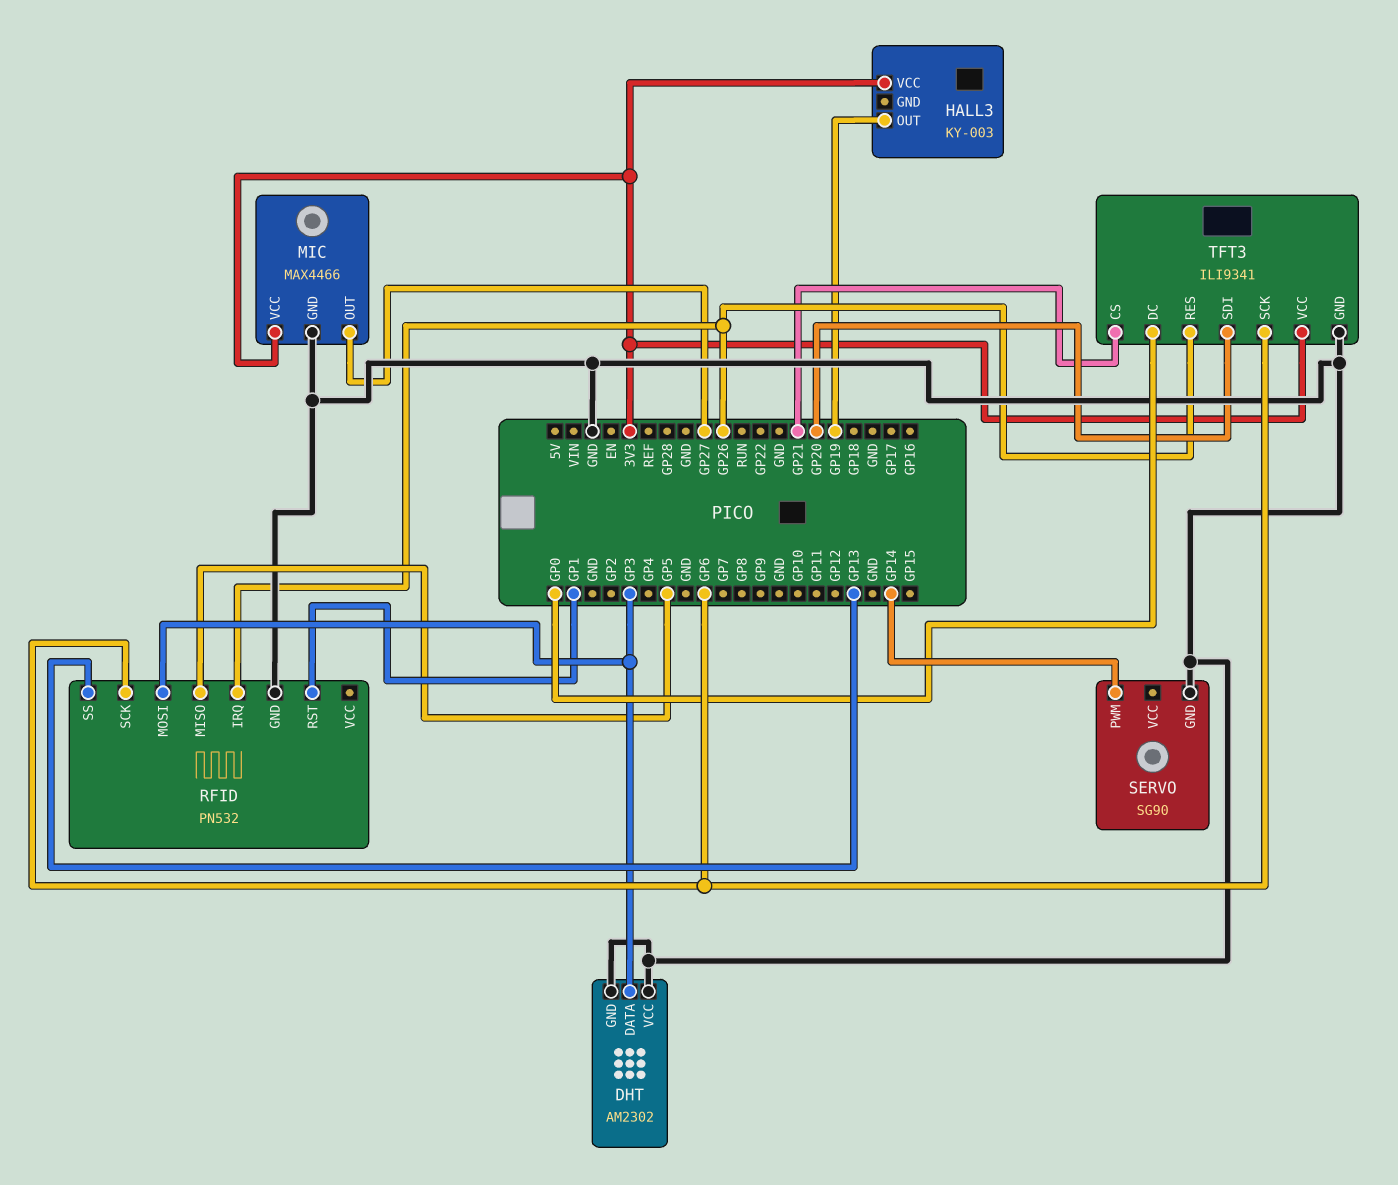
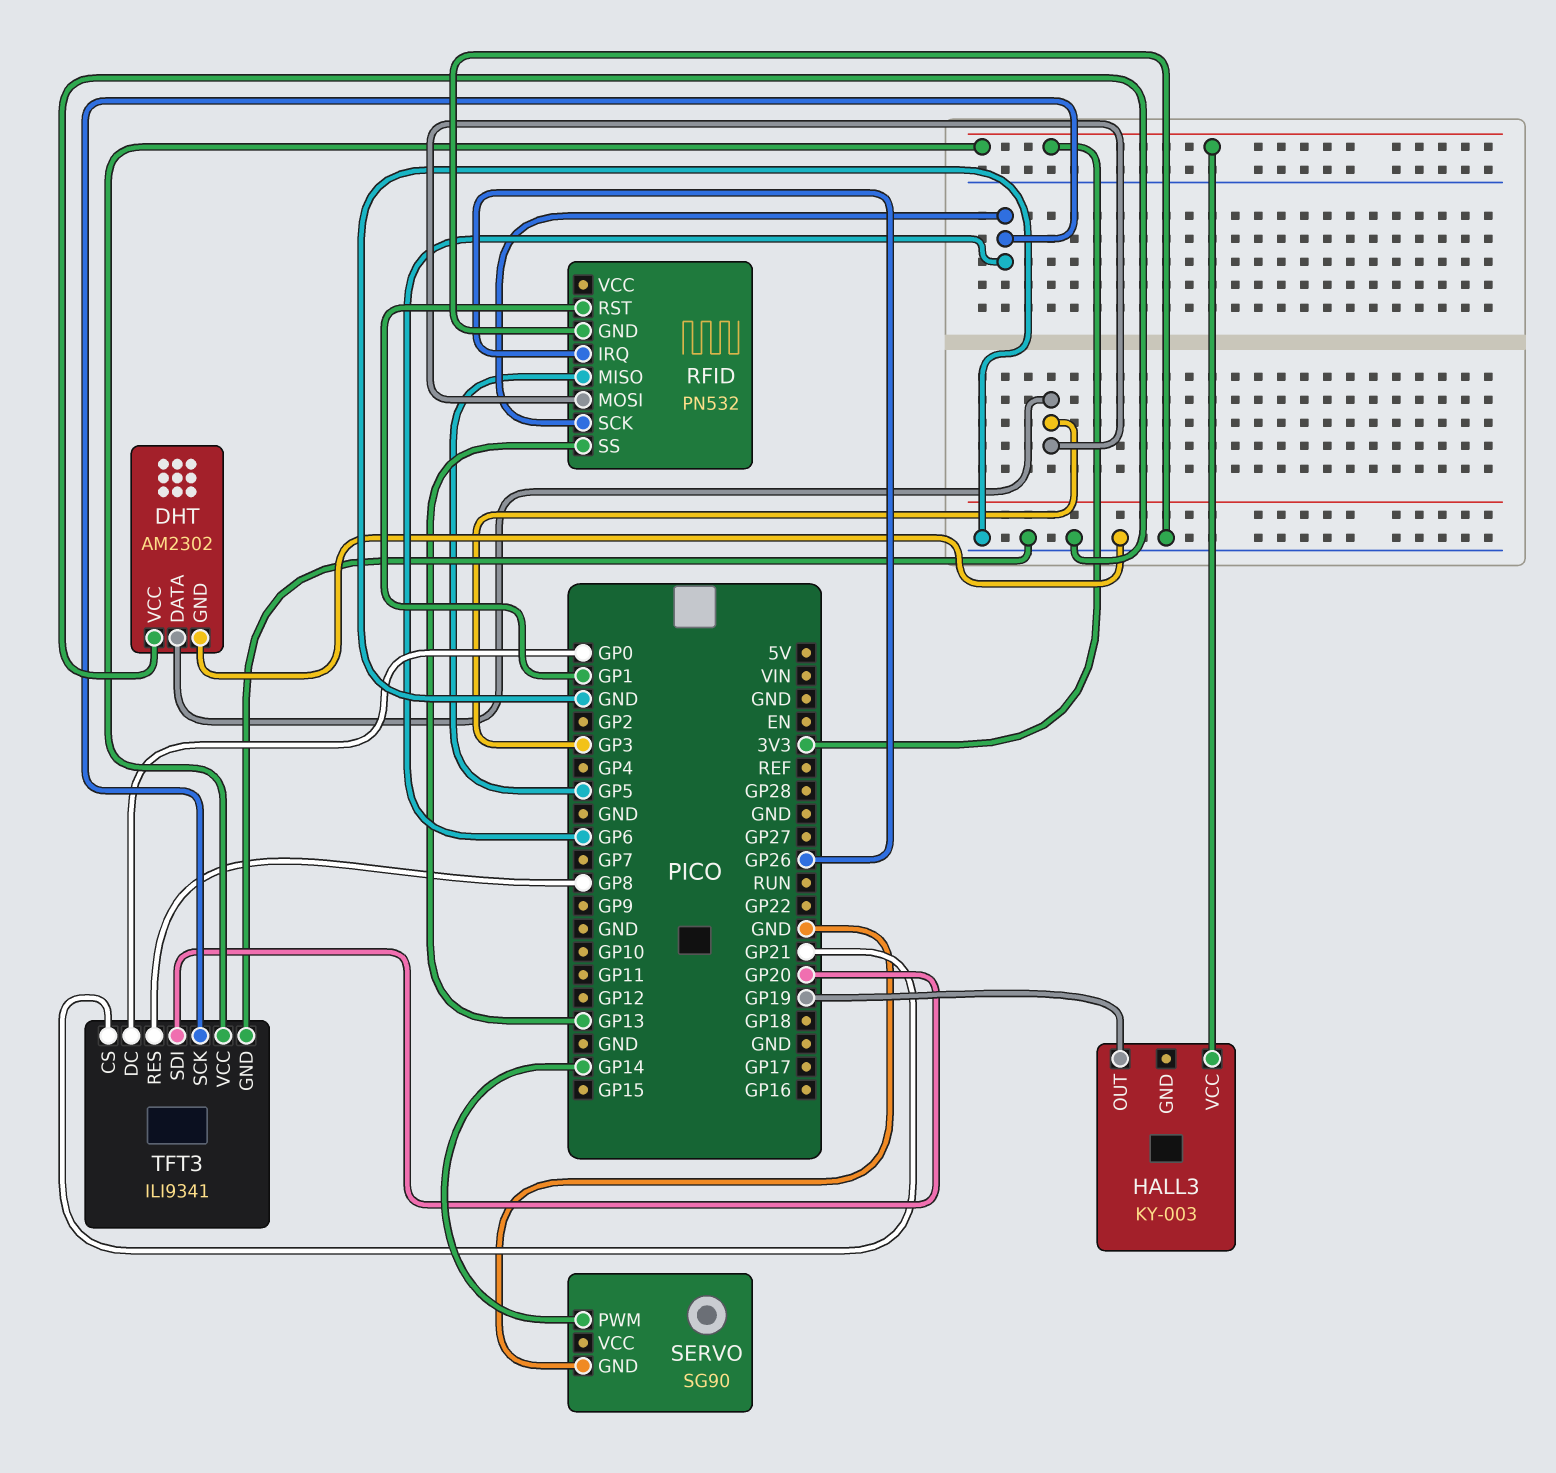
MIC: MAX4466 -> none
MIC pin GND: GND -> none
MIC pin OUT: GP27 -> none
MIC pin VCC: 3V3 -> none
TFT3 pin RES: GP26 -> GP8

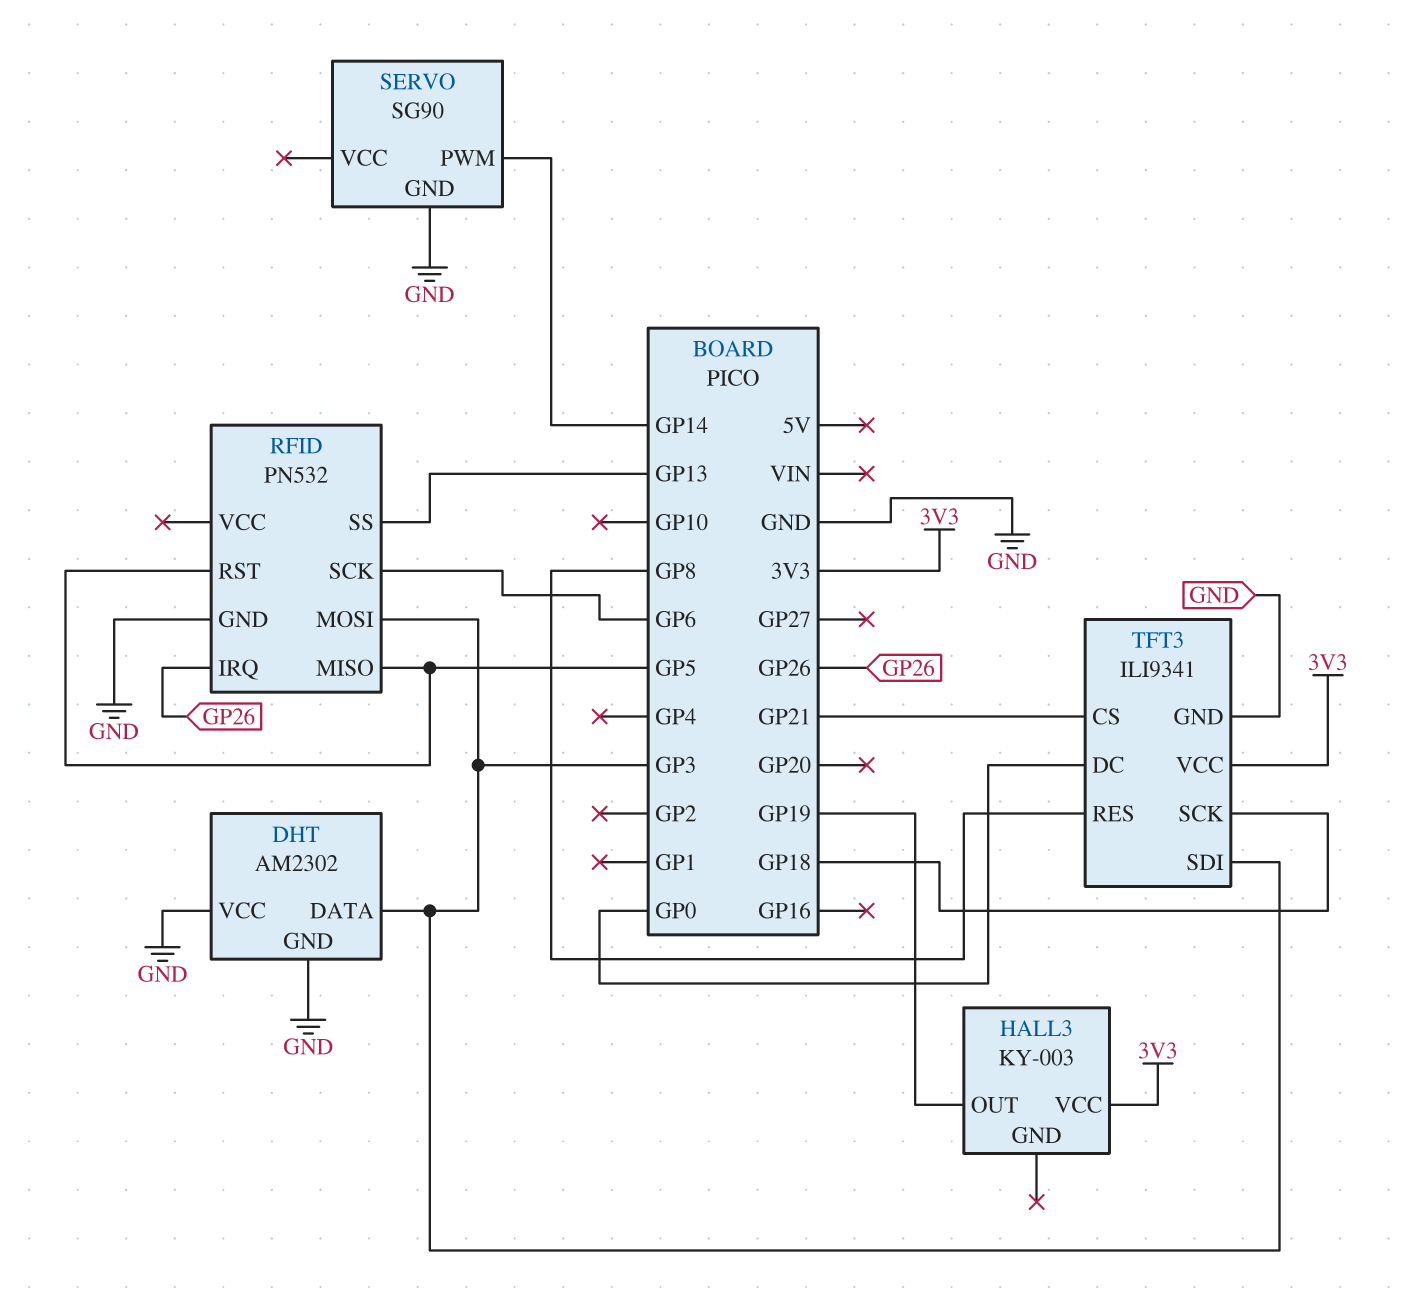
RFID pin RST: GP1 -> GP5
TFT3 pin SCK: GP6 -> GP18
TFT3 pin SDI: GP20 -> GP3

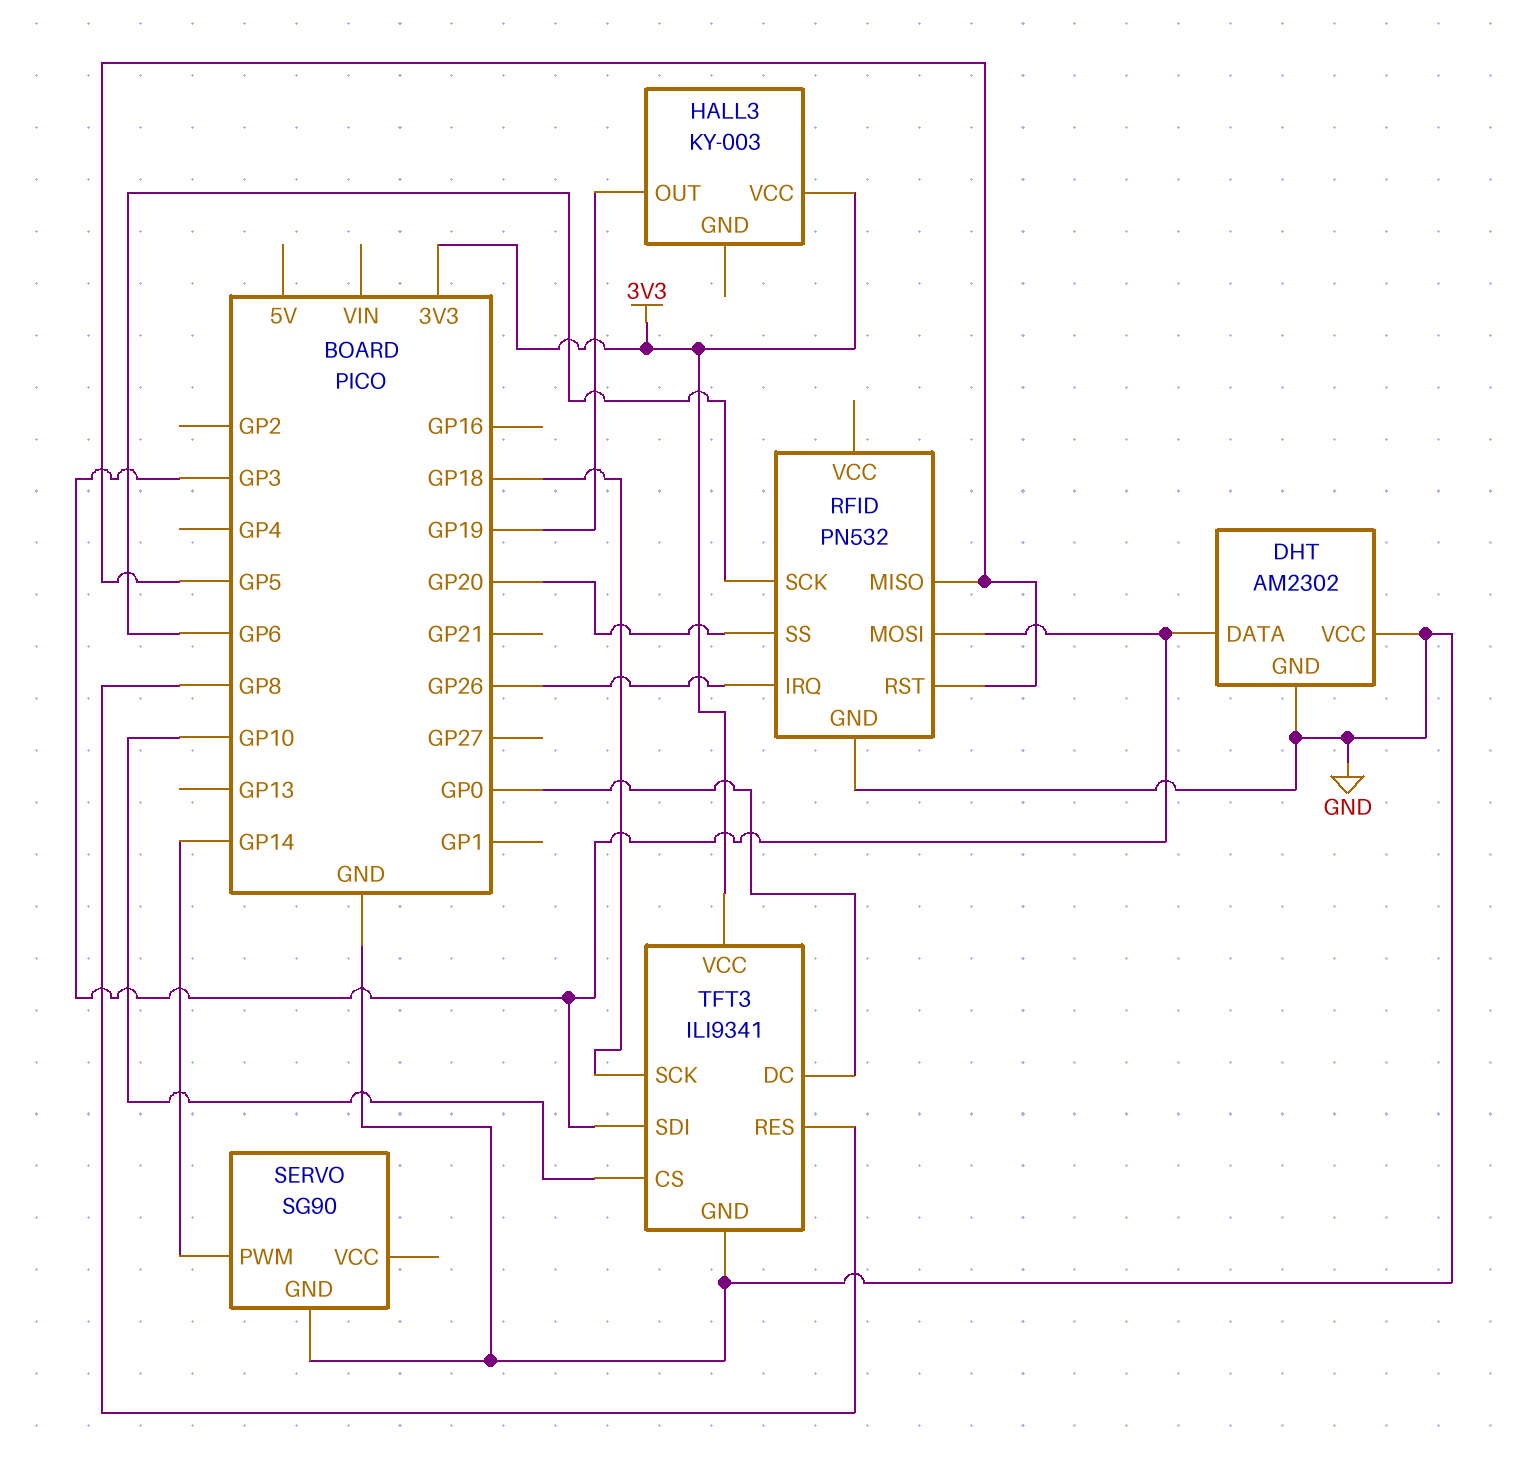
RFID pin SS: GP13 -> GP20
TFT3 pin CS: GP21 -> GP10

